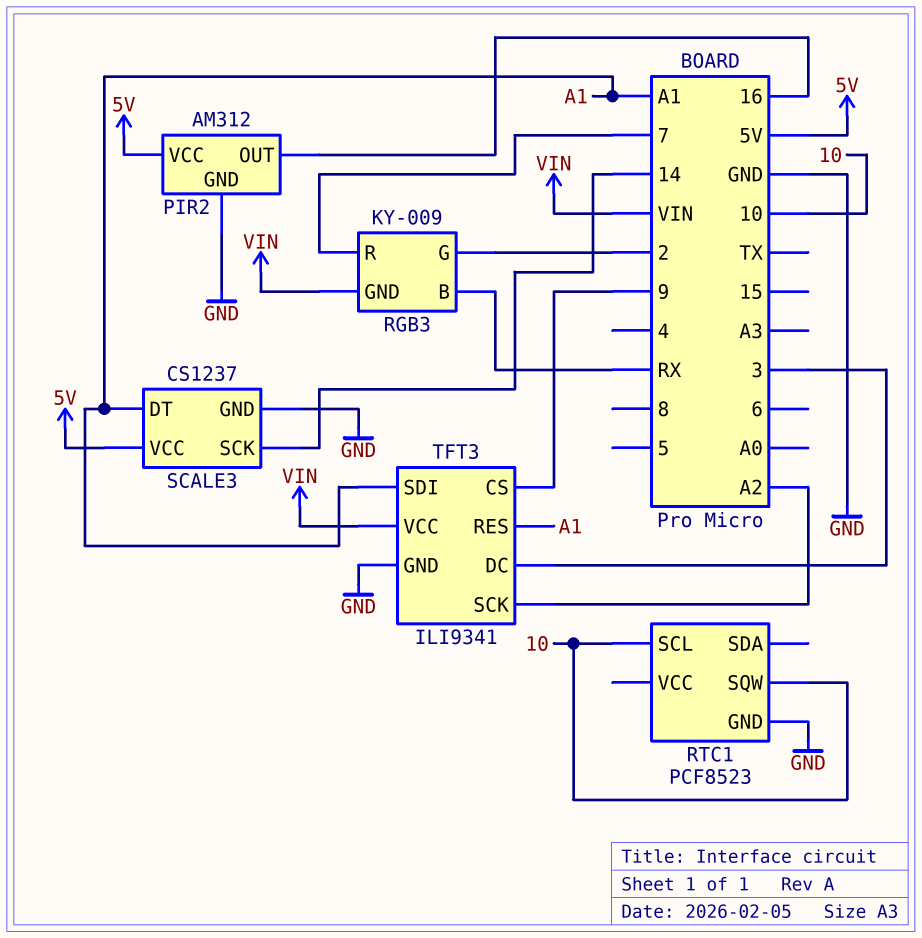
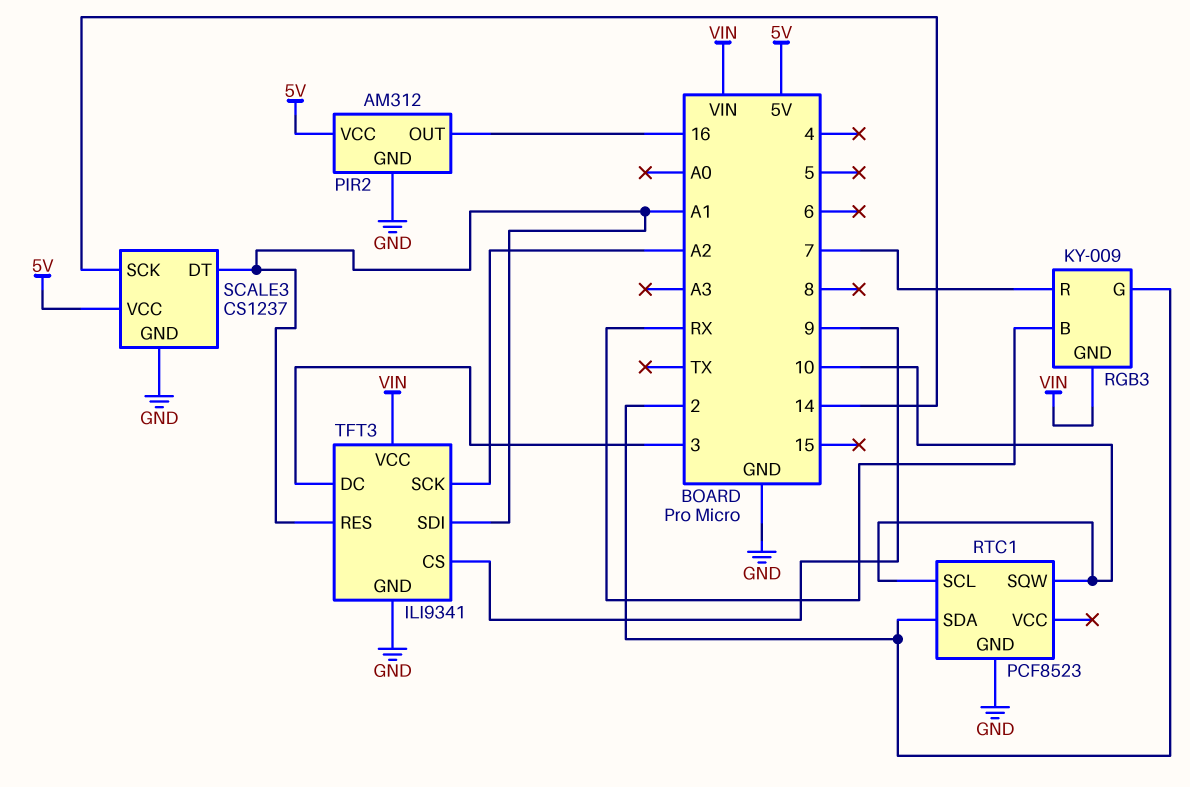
RTC1 pin SDA: none -> 2

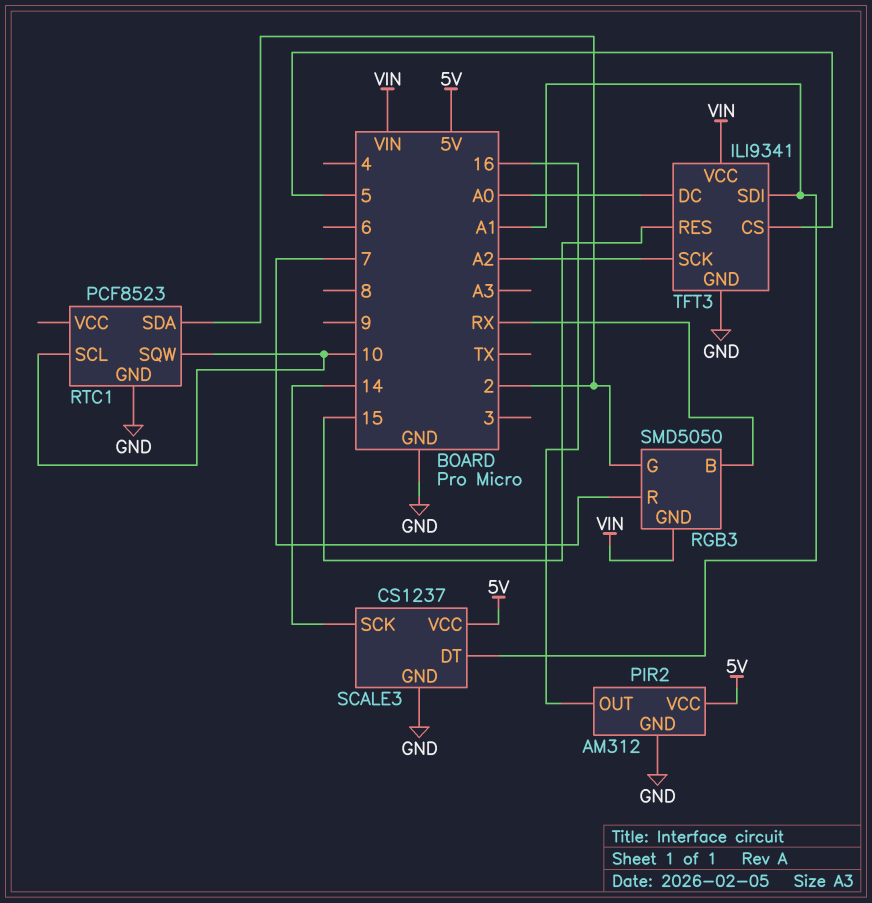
RGB3: KY-009 -> SMD5050
TFT3 pin CS: 9 -> 5
TFT3 pin DC: 3 -> A0
TFT3 pin RES: A1 -> 15

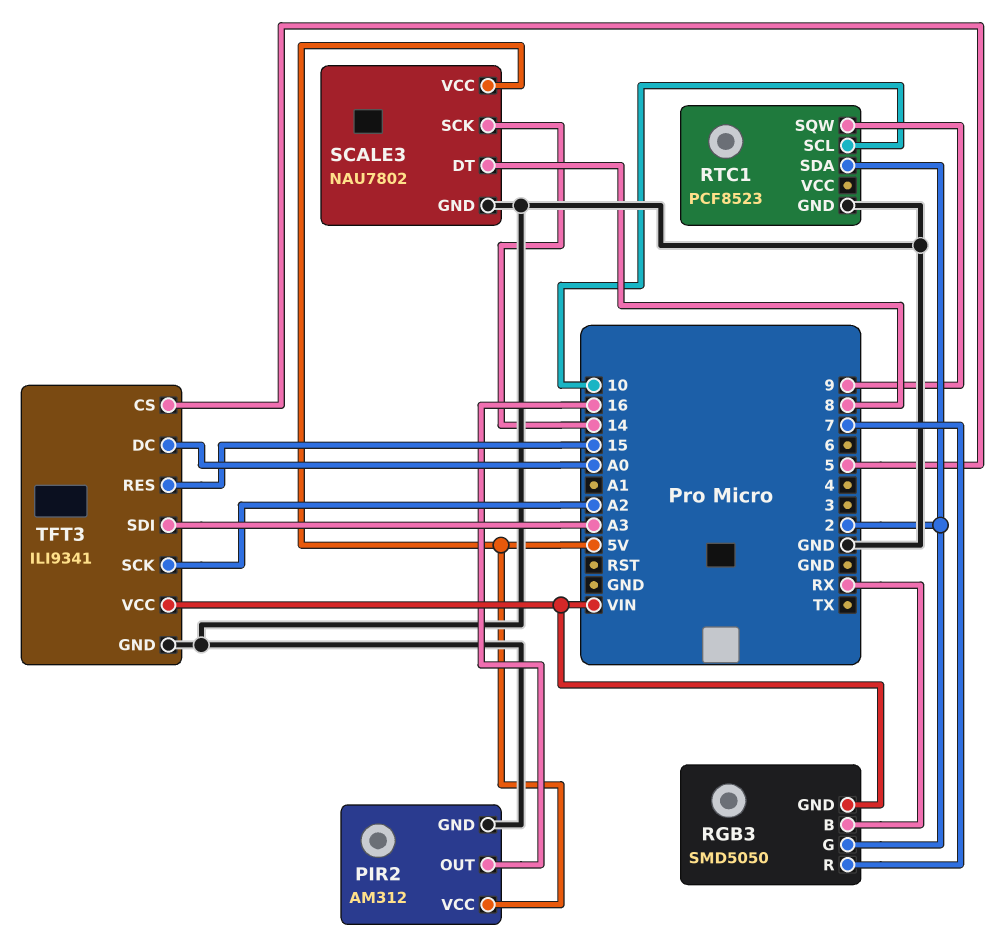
RTC1 pin SQW: 10 -> 9
SCALE3: CS1237 -> NAU7802
SCALE3 pin DT: A1 -> 8
TFT3 pin SDI: A1 -> A3

